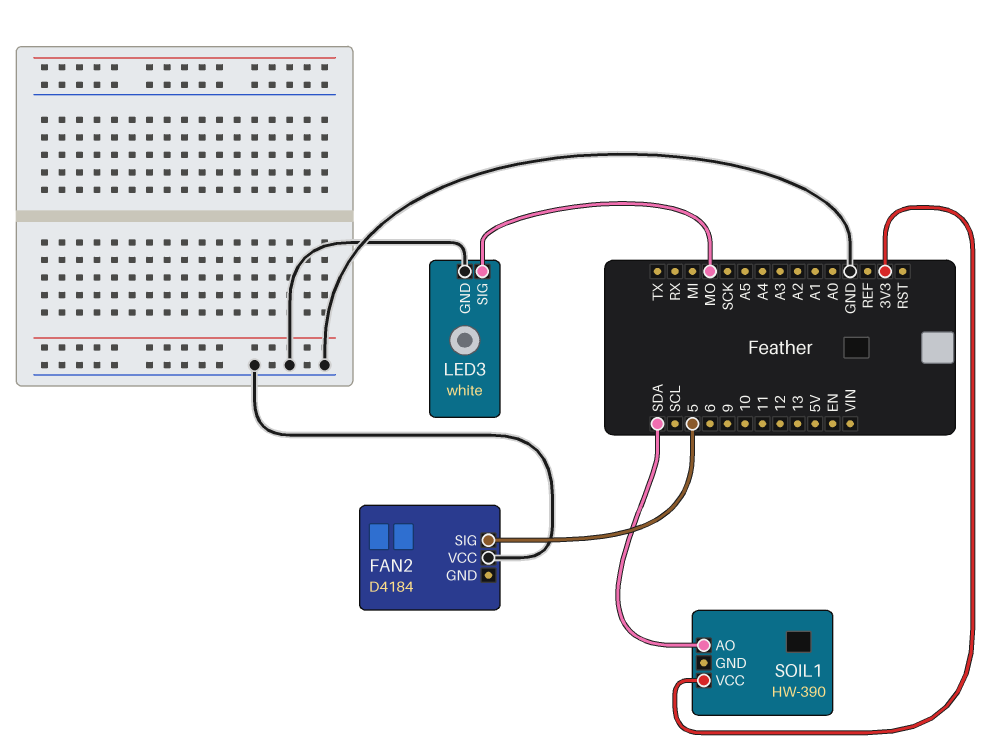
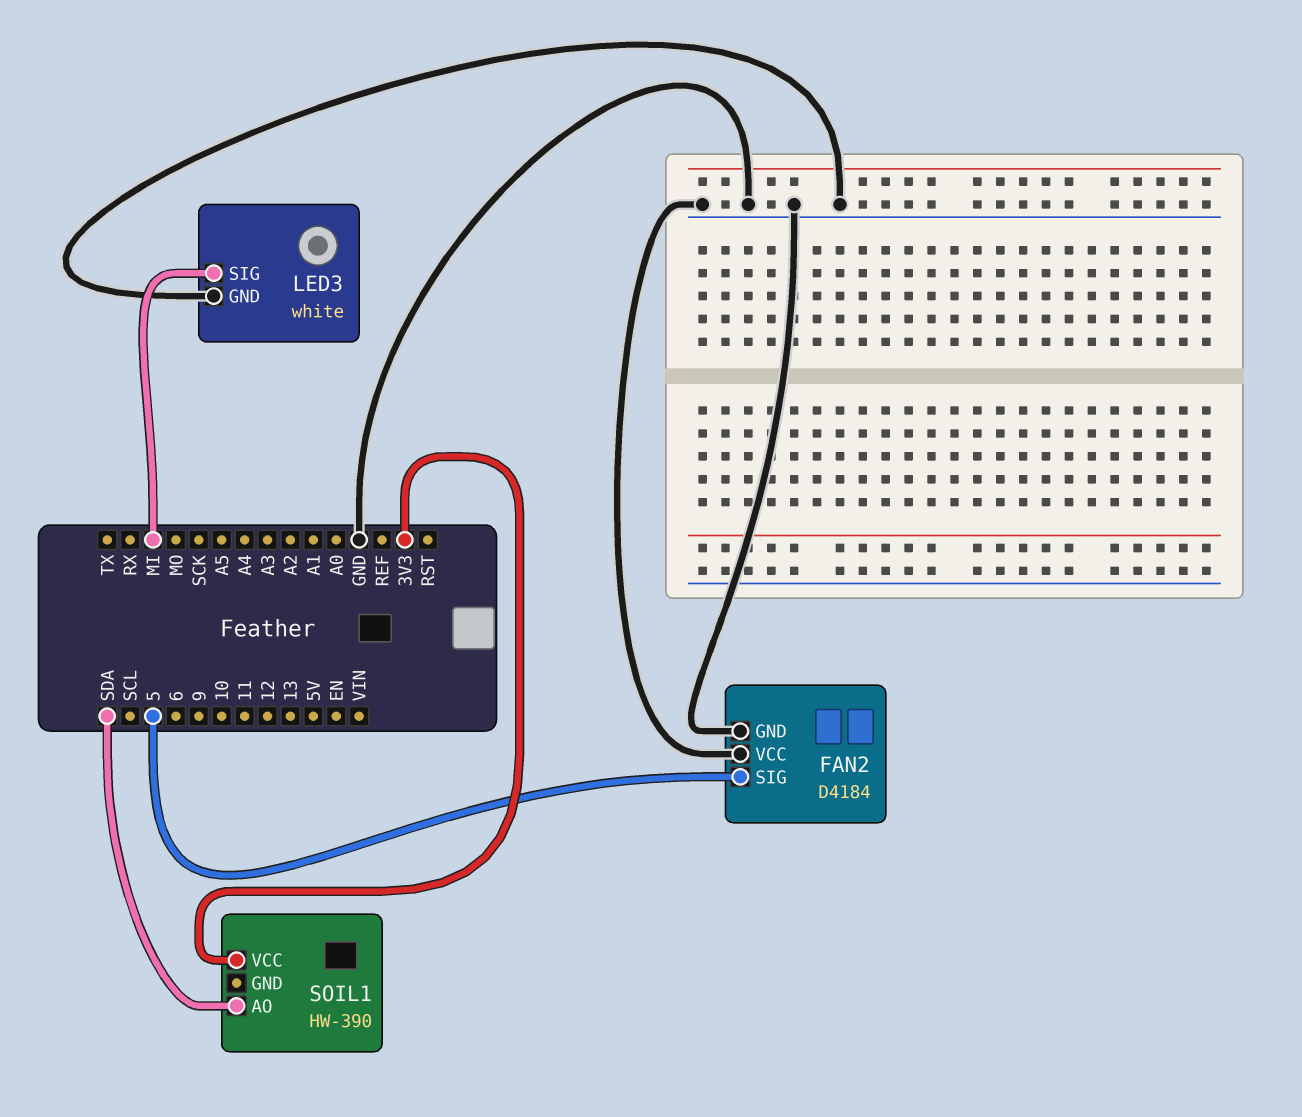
FAN2 pin GND: none -> GND
LED3 pin SIG: MO -> MI

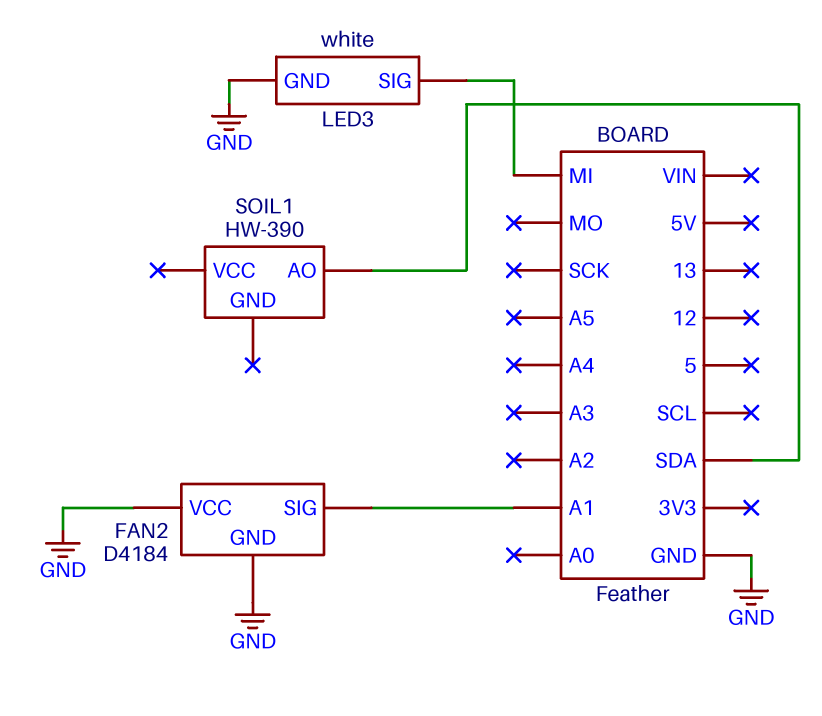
FAN2 pin SIG: 5 -> A1
SOIL1 pin VCC: 3V3 -> none

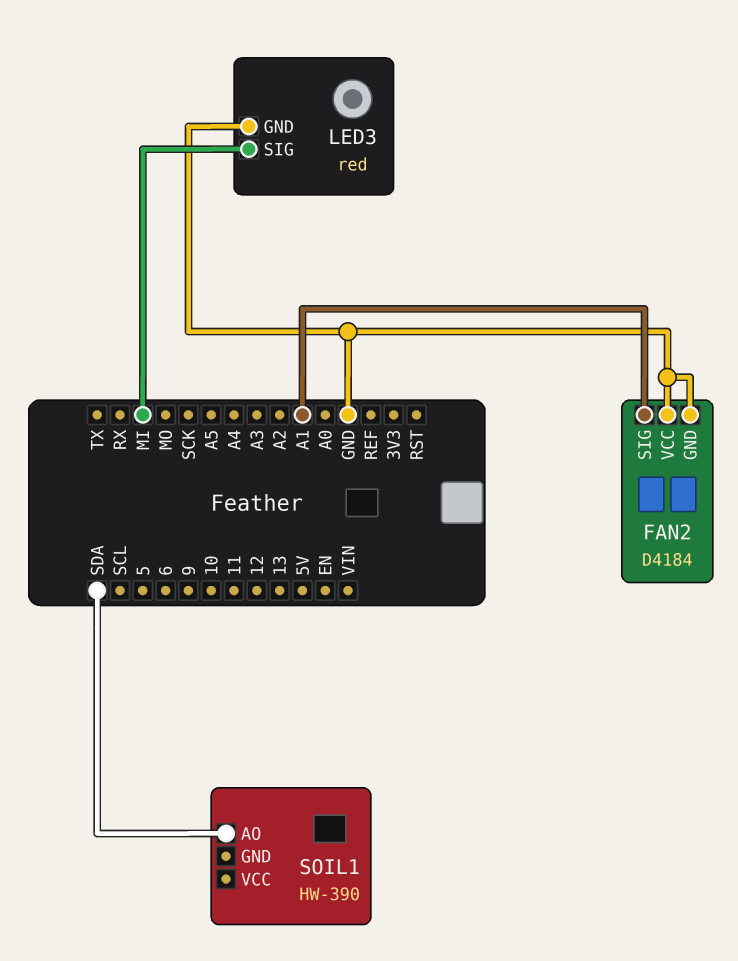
LED3: white -> red

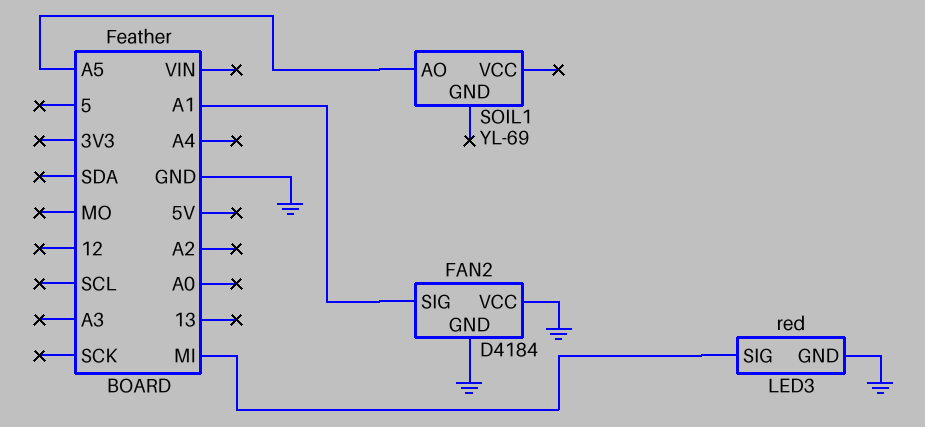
SOIL1: HW-390 -> YL-69
SOIL1 pin AO: SDA -> A5

